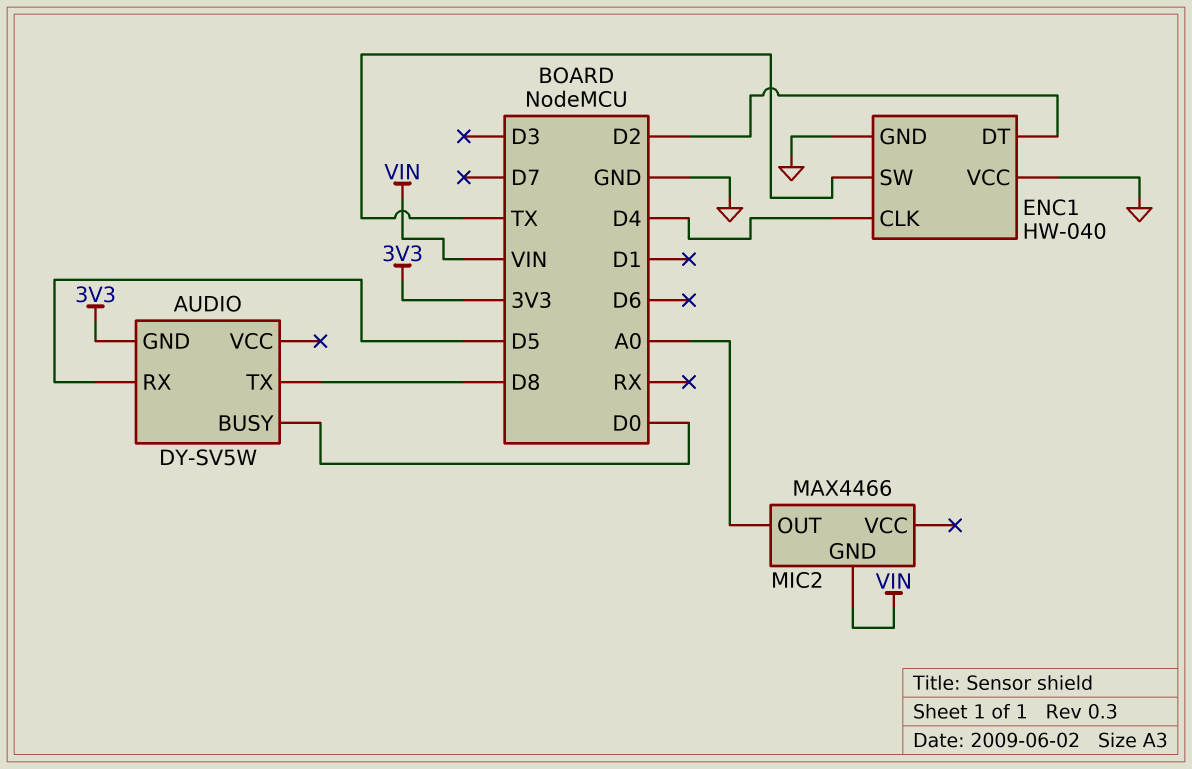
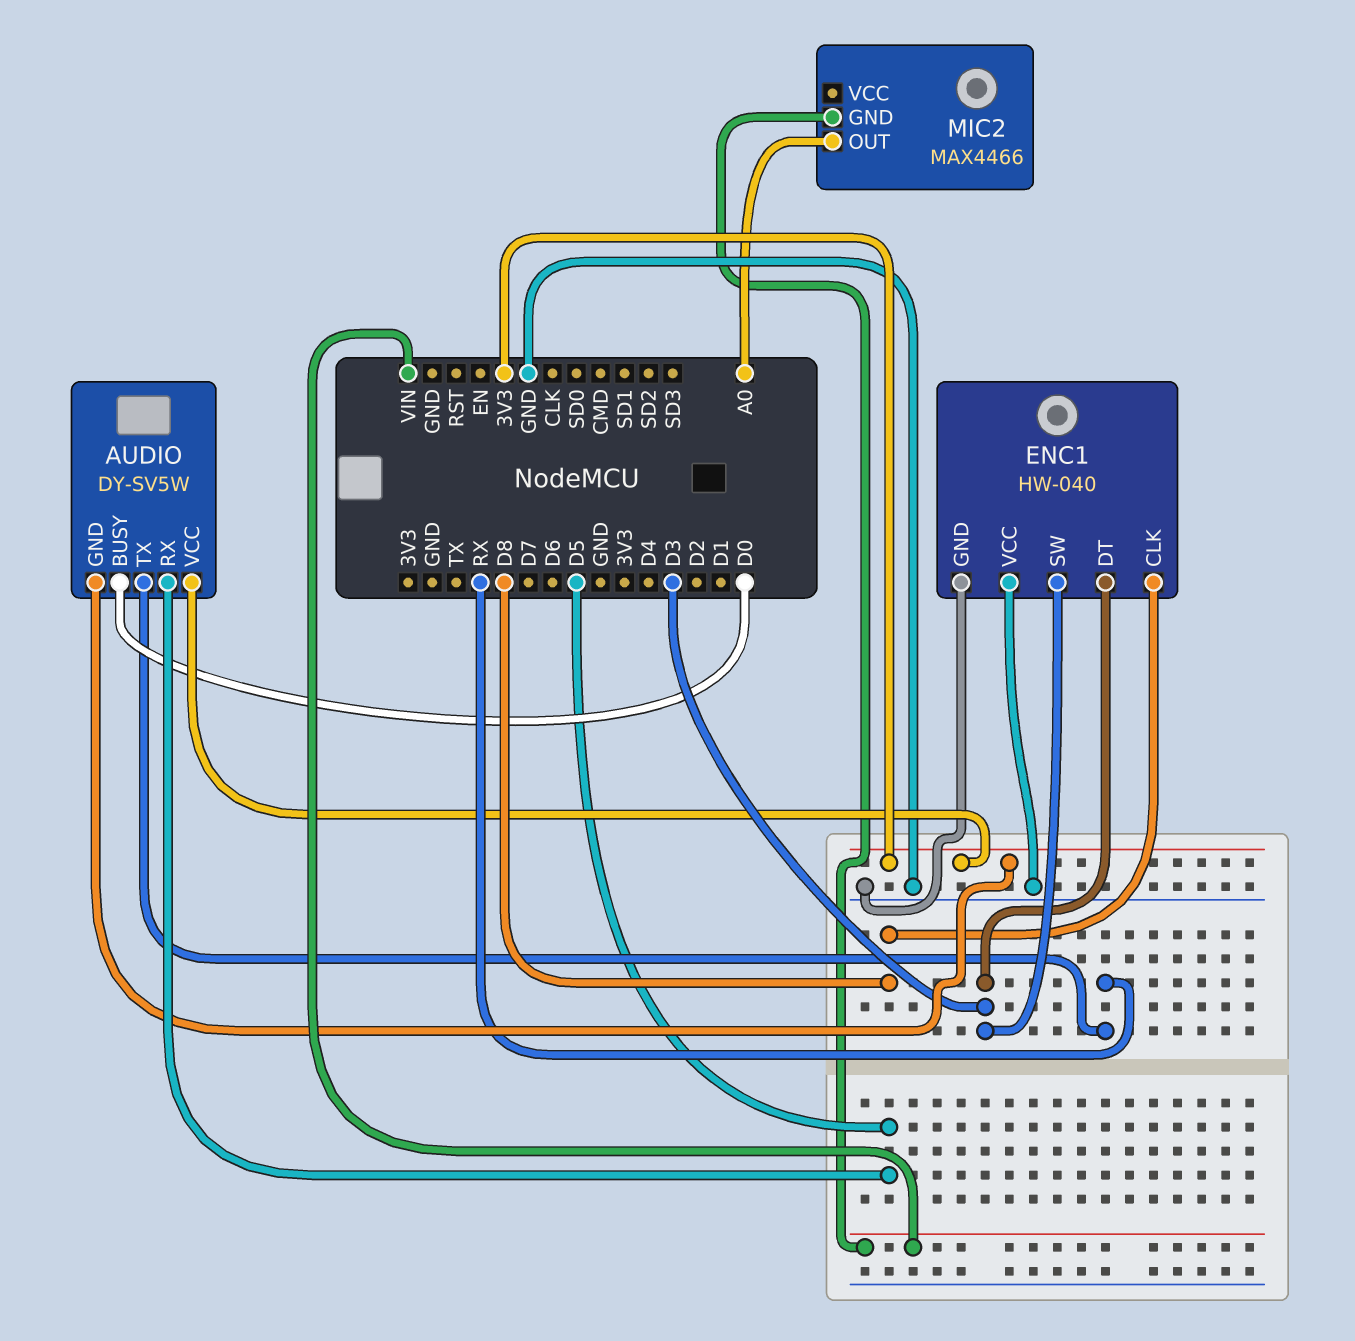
AUDIO pin TX: D8 -> RX
AUDIO pin VCC: none -> 3V3
ENC1 pin CLK: D4 -> D8
ENC1 pin DT: D2 -> D3
ENC1 pin SW: TX -> D3

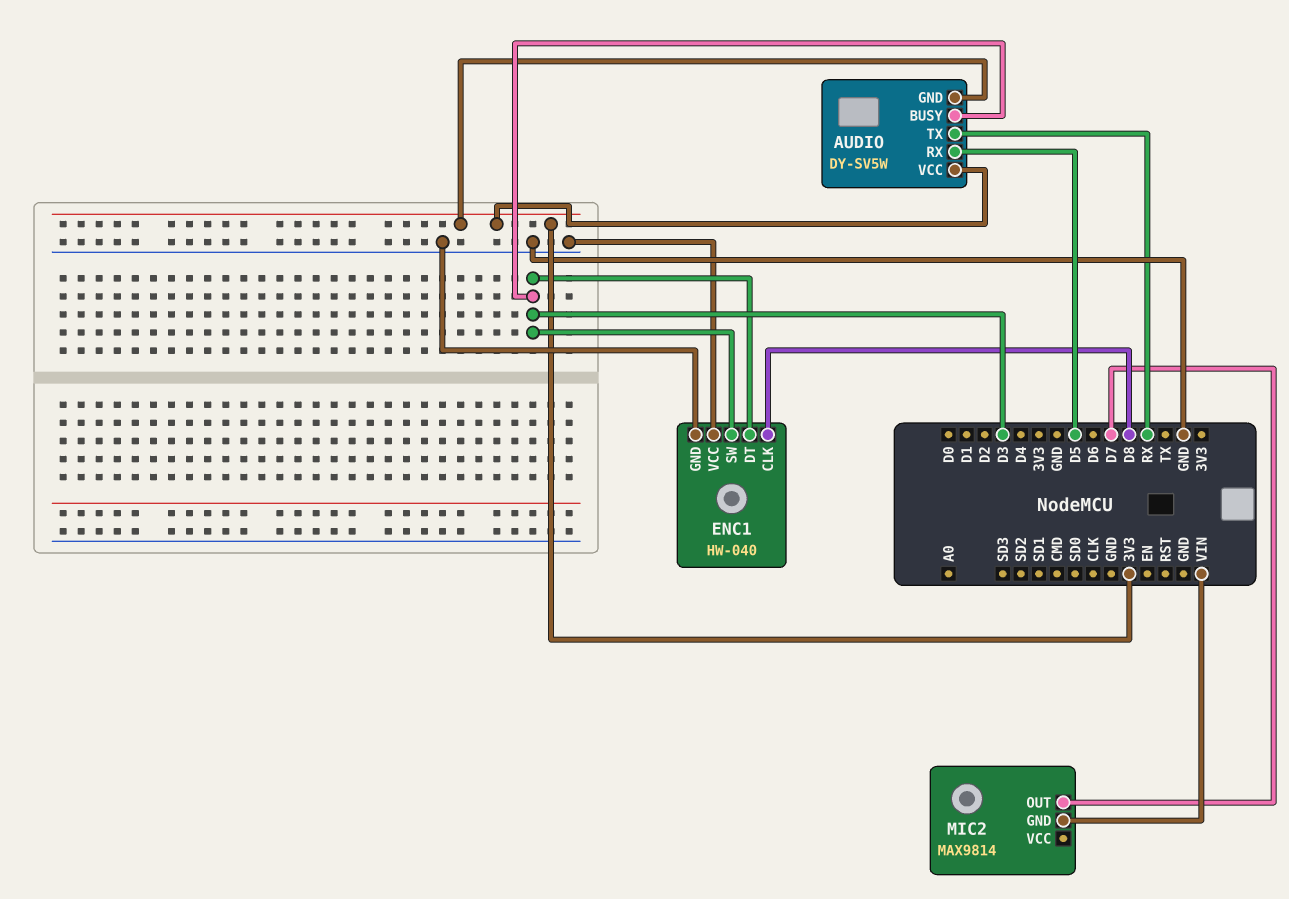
AUDIO pin BUSY: D0 -> D3
MIC2: MAX4466 -> MAX9814
MIC2 pin OUT: A0 -> D7

